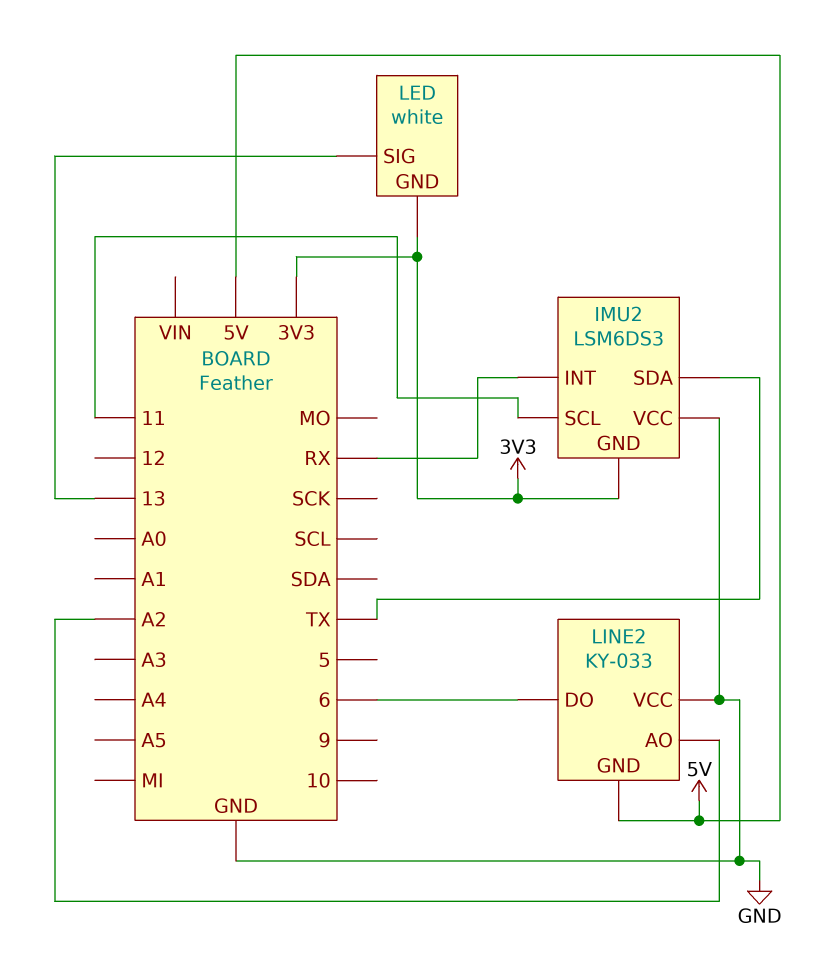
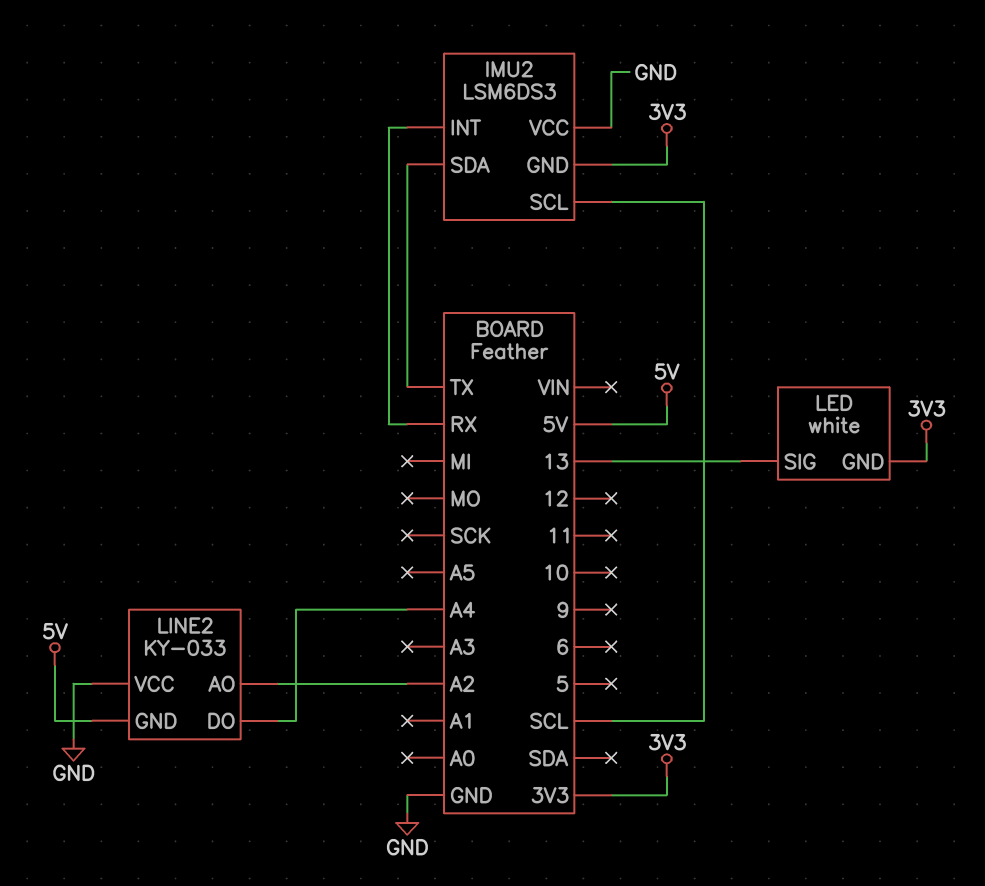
IMU2 pin SCL: 11 -> SCL
LINE2 pin DO: 6 -> A4

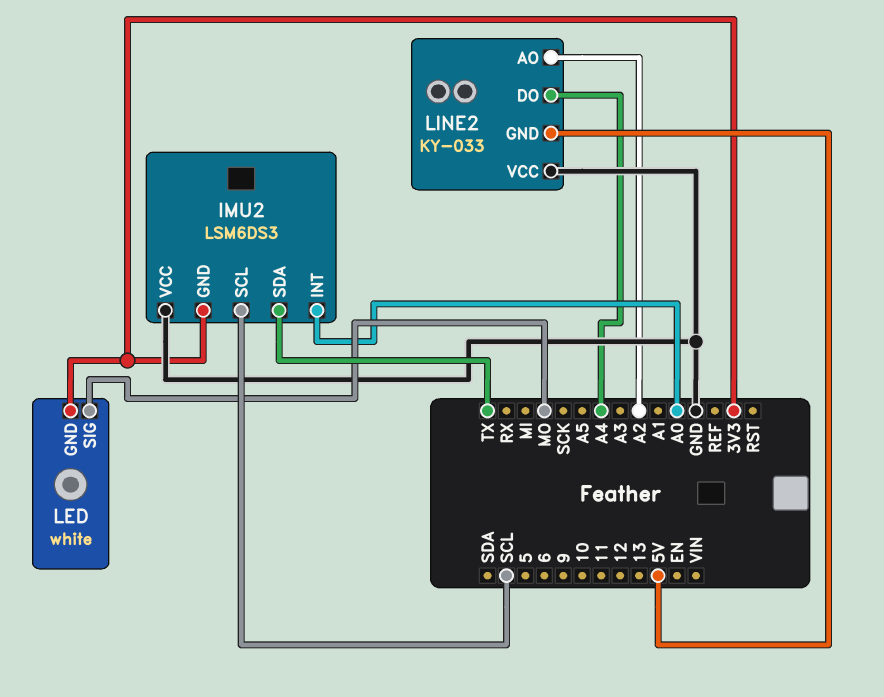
IMU2 pin INT: RX -> A0
LED pin SIG: 13 -> MO

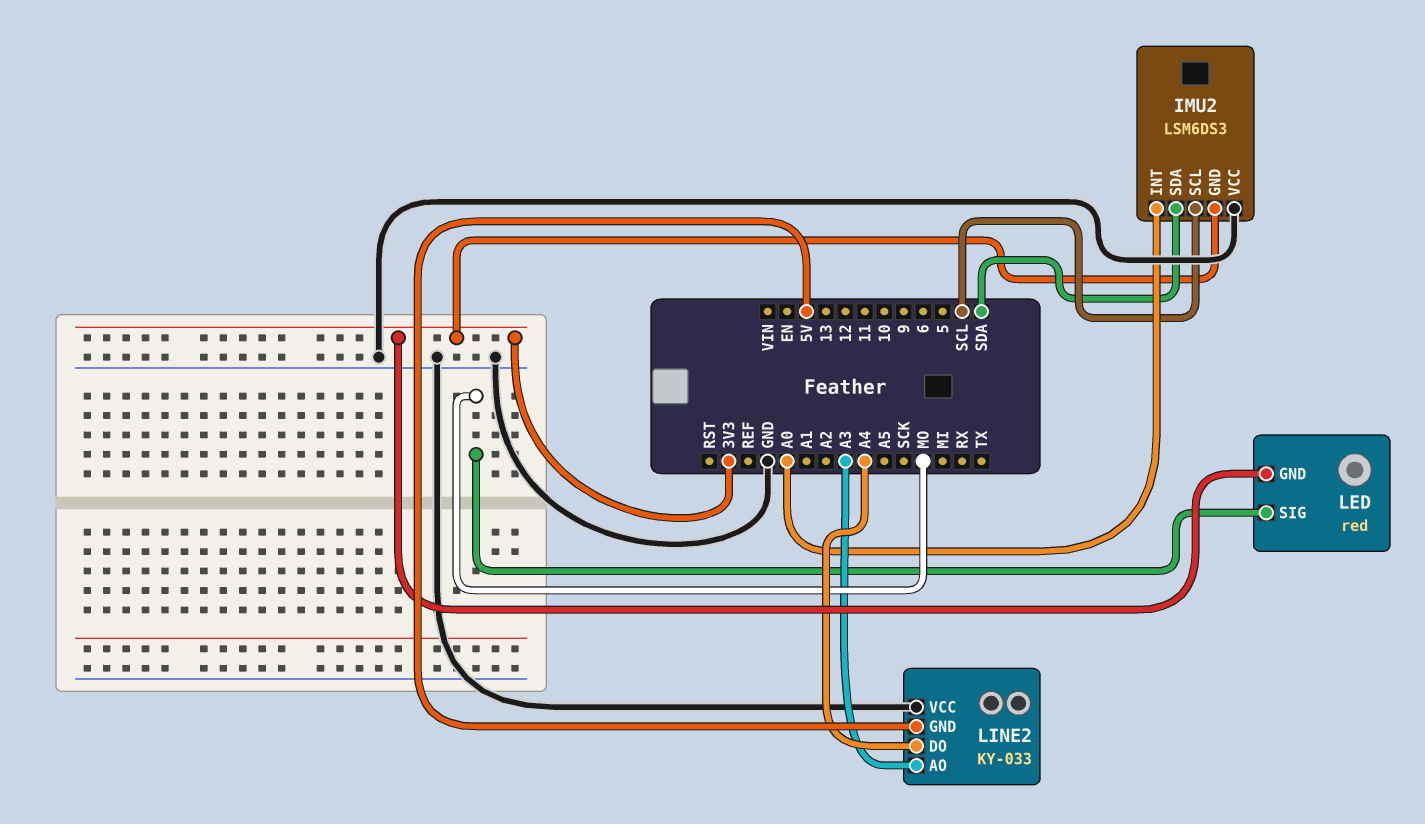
IMU2 pin SDA: TX -> SDA
LED: white -> red
LINE2 pin AO: A2 -> A3

